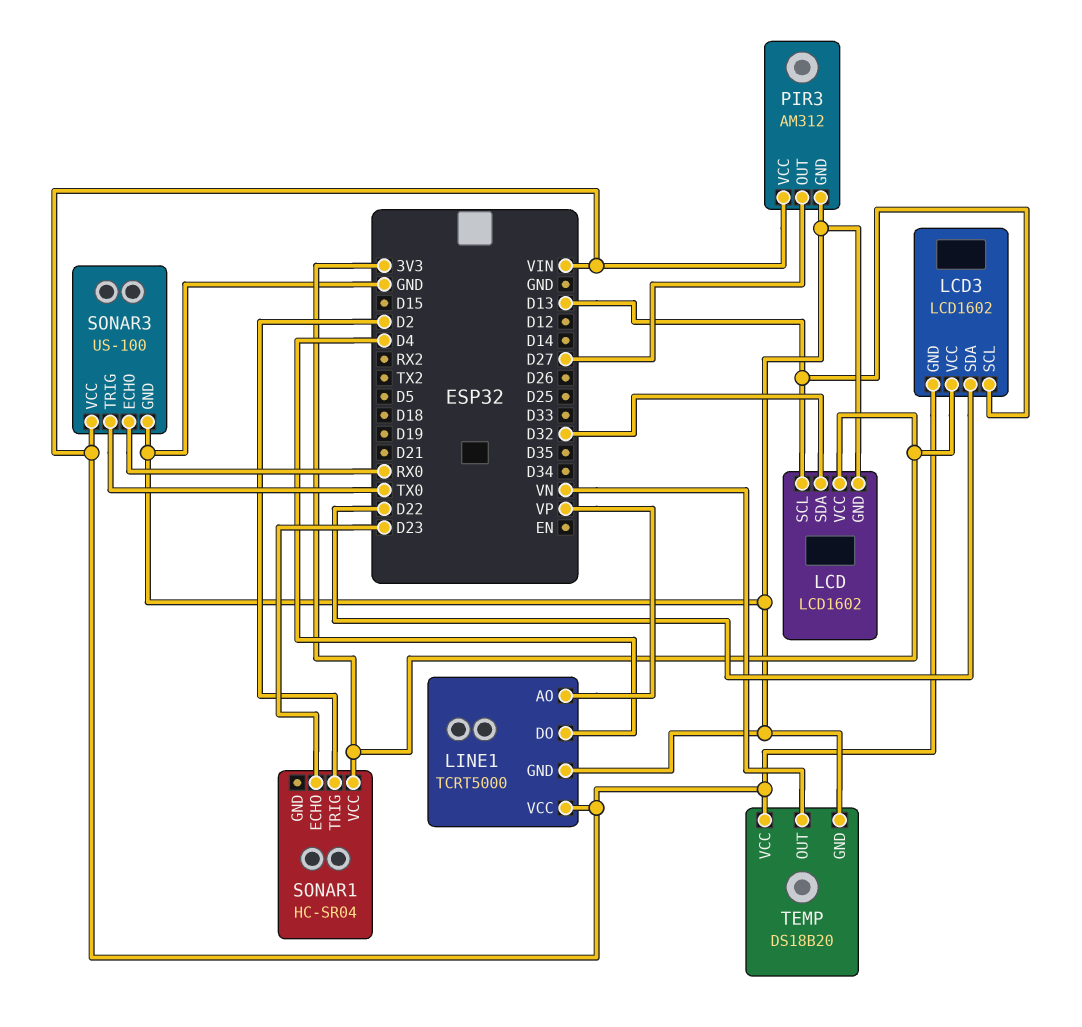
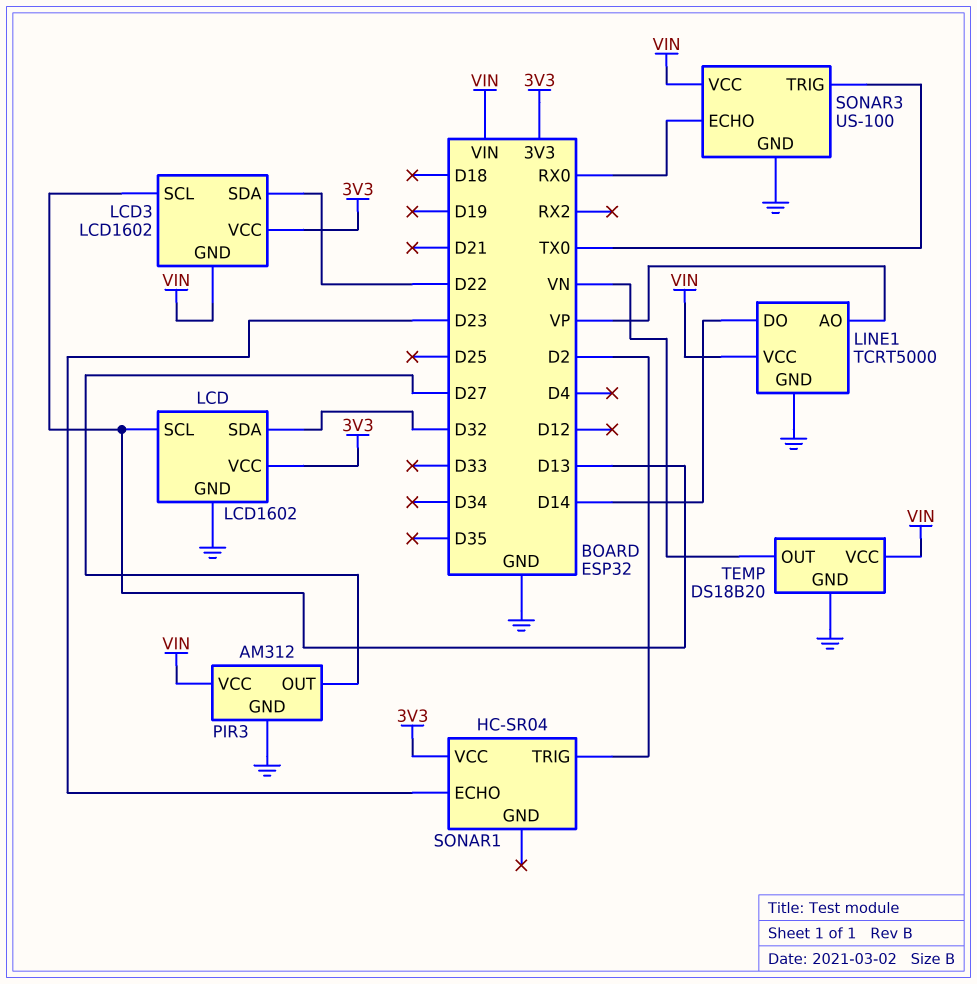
LINE1 pin DO: D4 -> D14

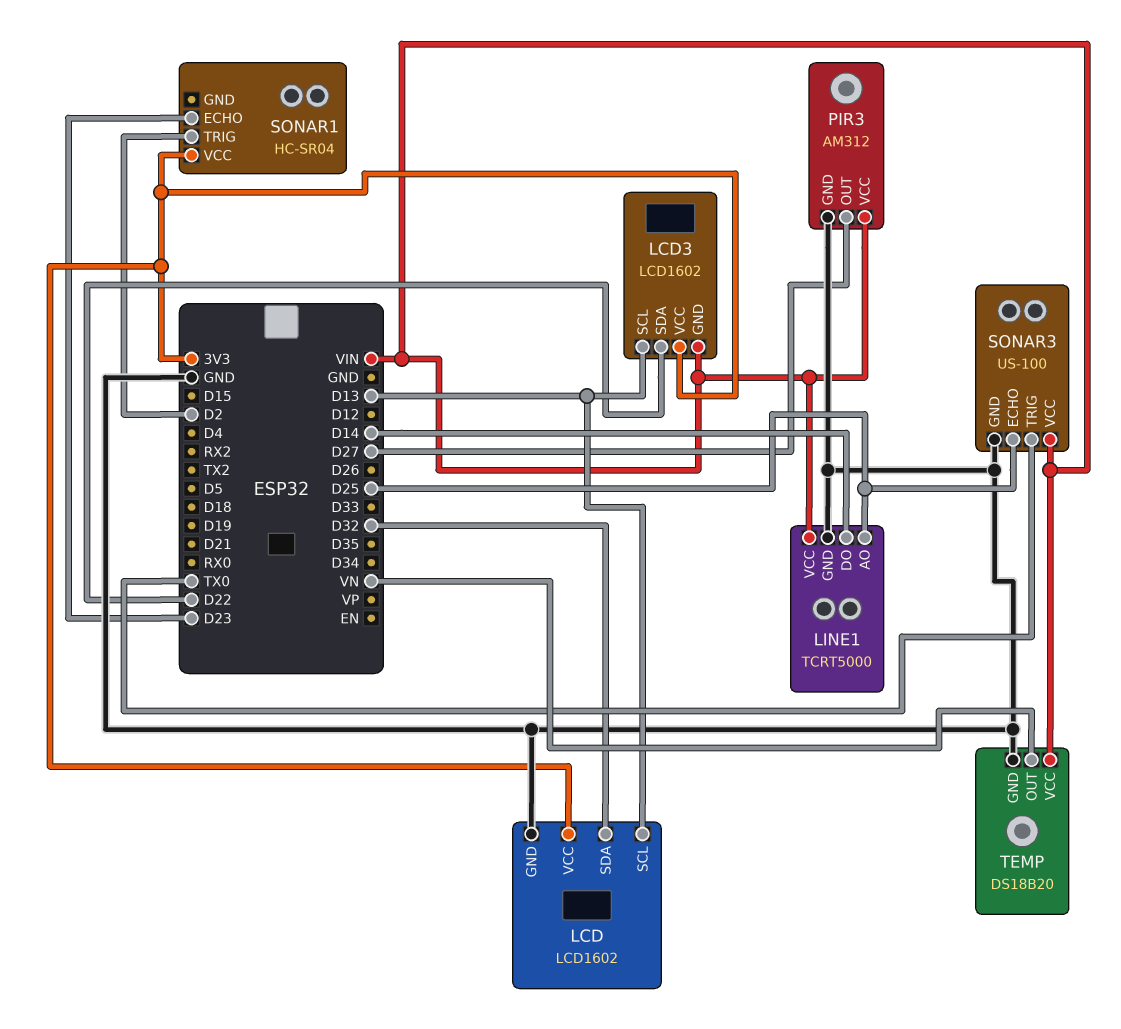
LINE1 pin AO: VP -> D25
SONAR3 pin ECHO: RX0 -> D25

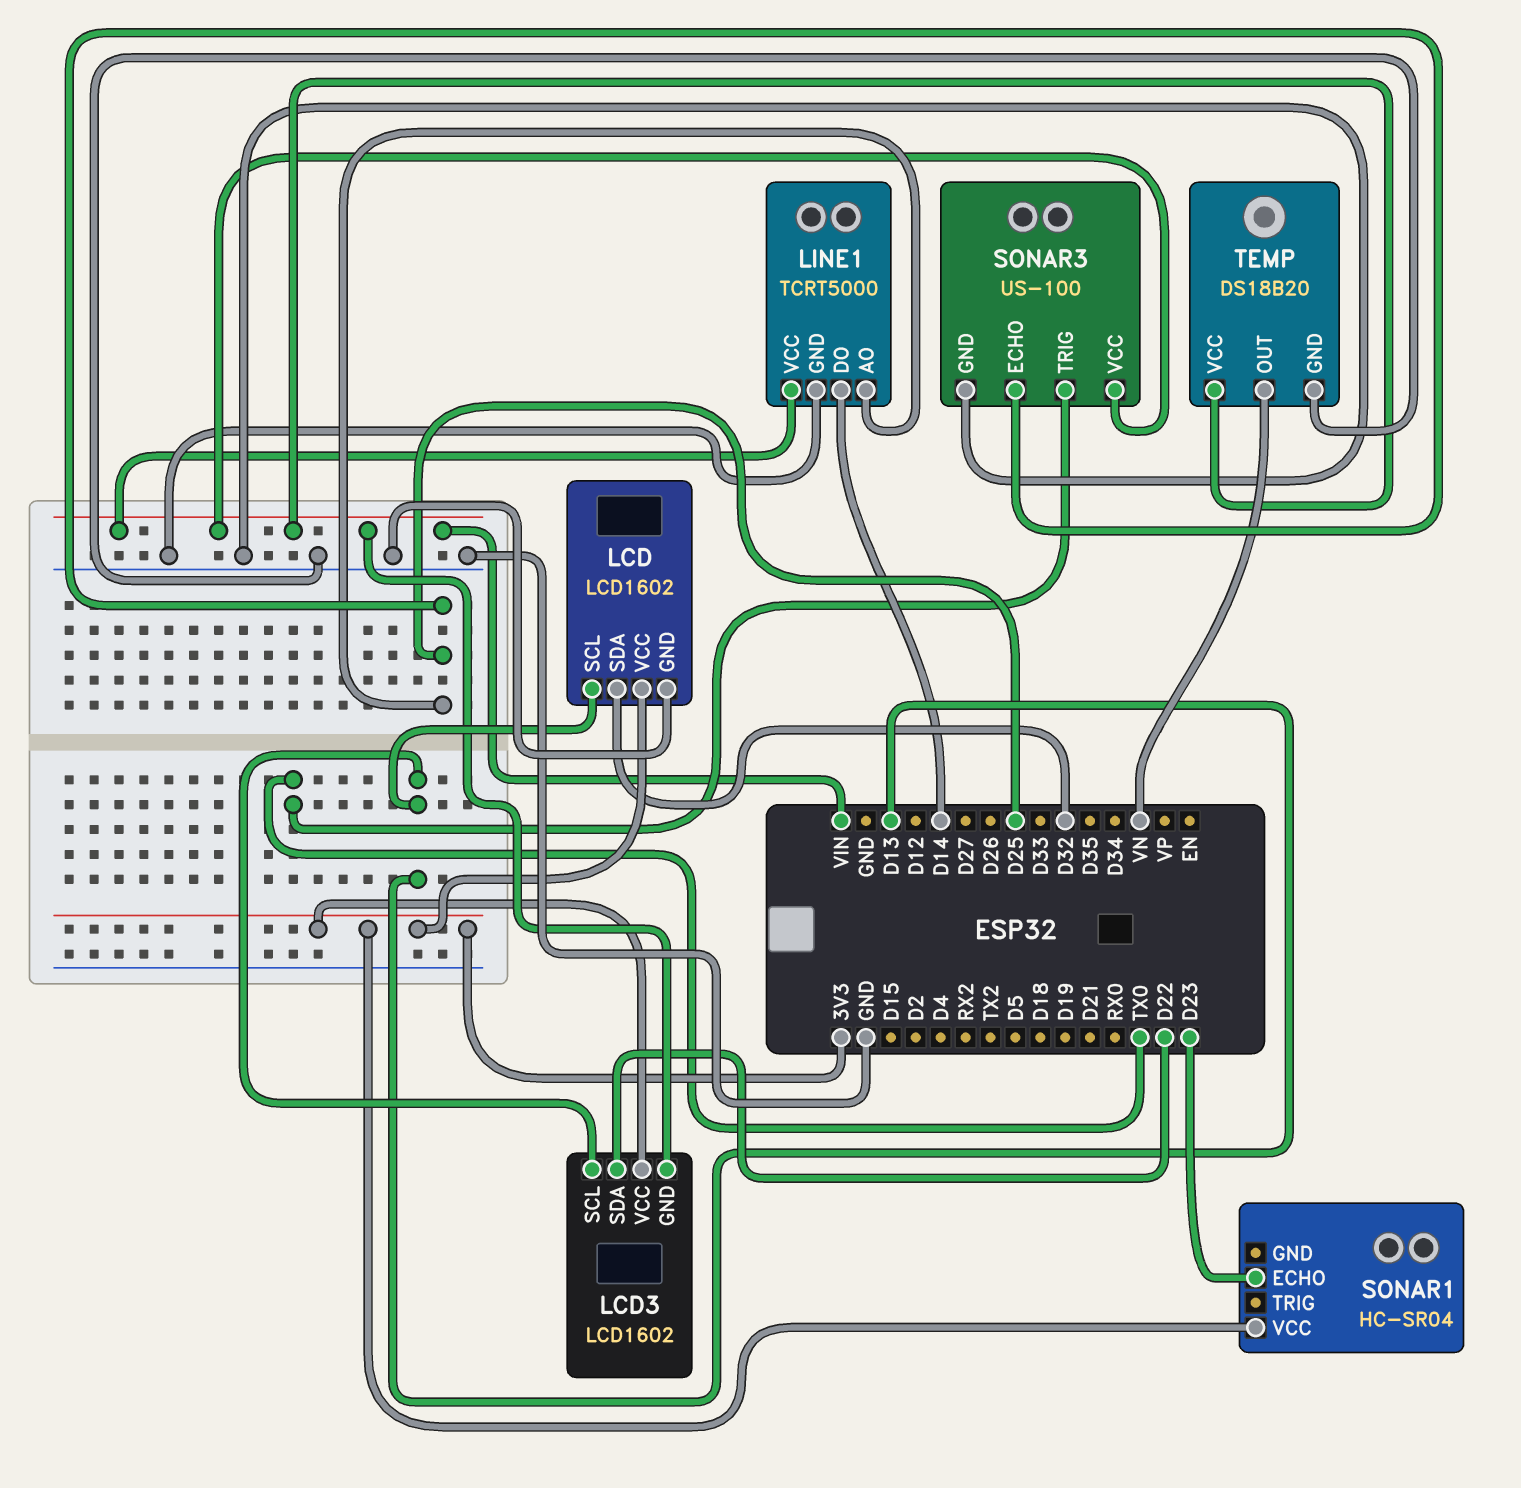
PIR3: AM312 -> none
PIR3 pin GND: GND -> none
PIR3 pin OUT: D27 -> none
PIR3 pin VCC: VIN -> none
SONAR1 pin TRIG: D2 -> none

